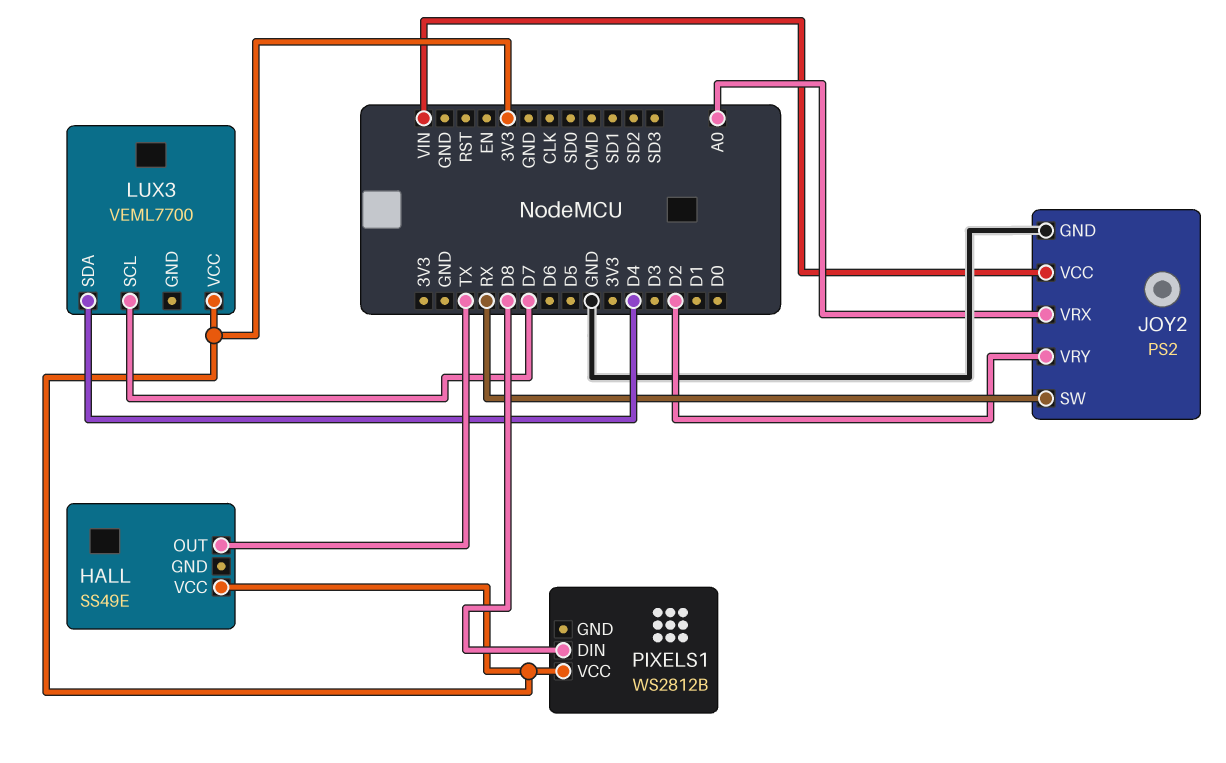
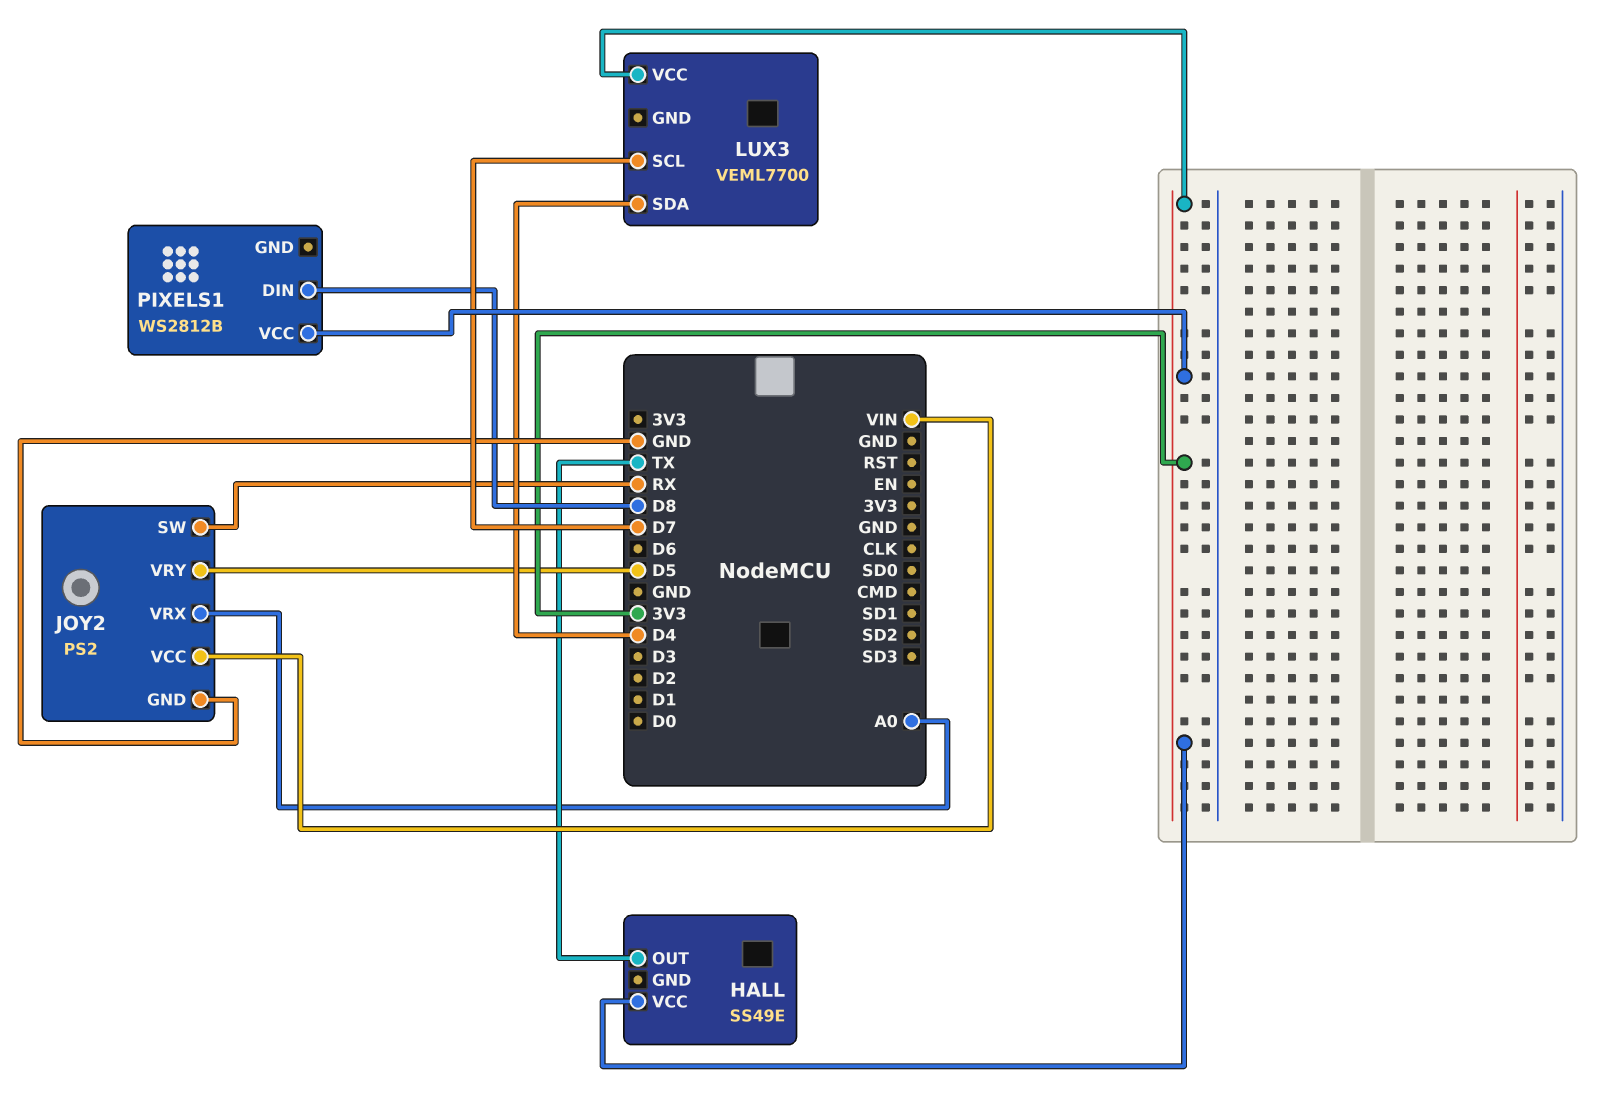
JOY2 pin VRY: D2 -> D5

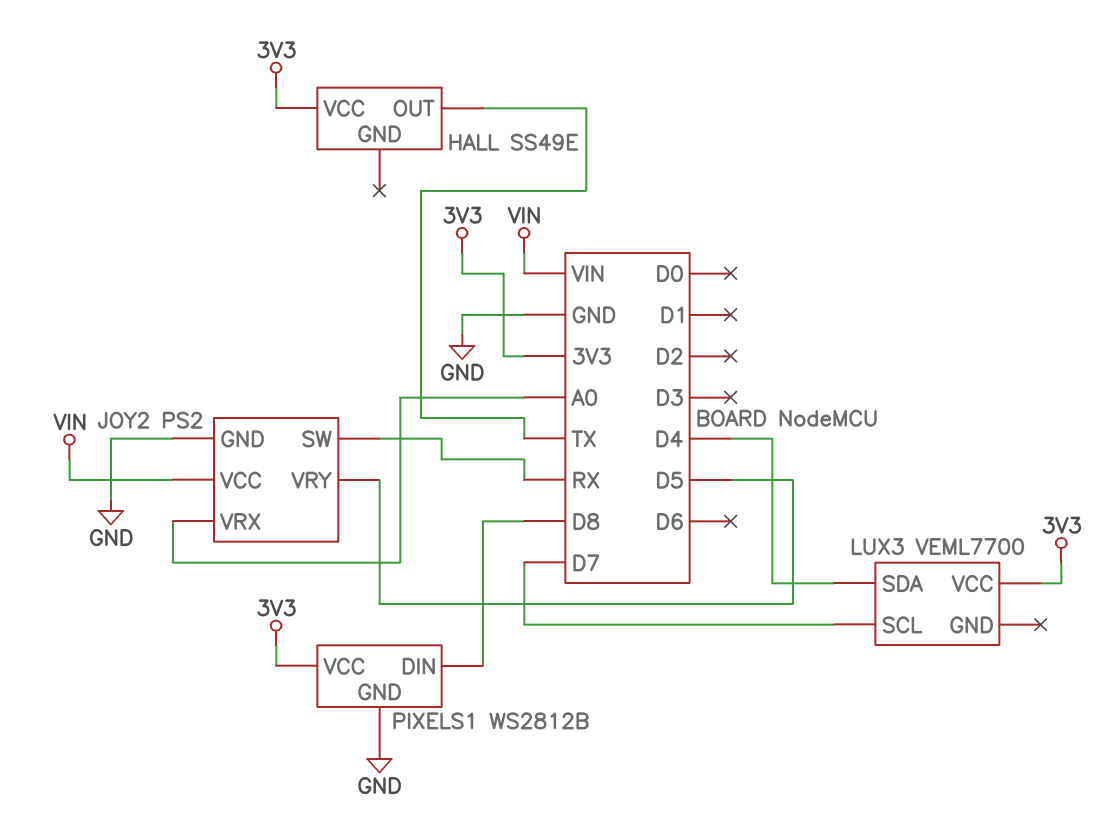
PIXELS1 pin GND: none -> GND

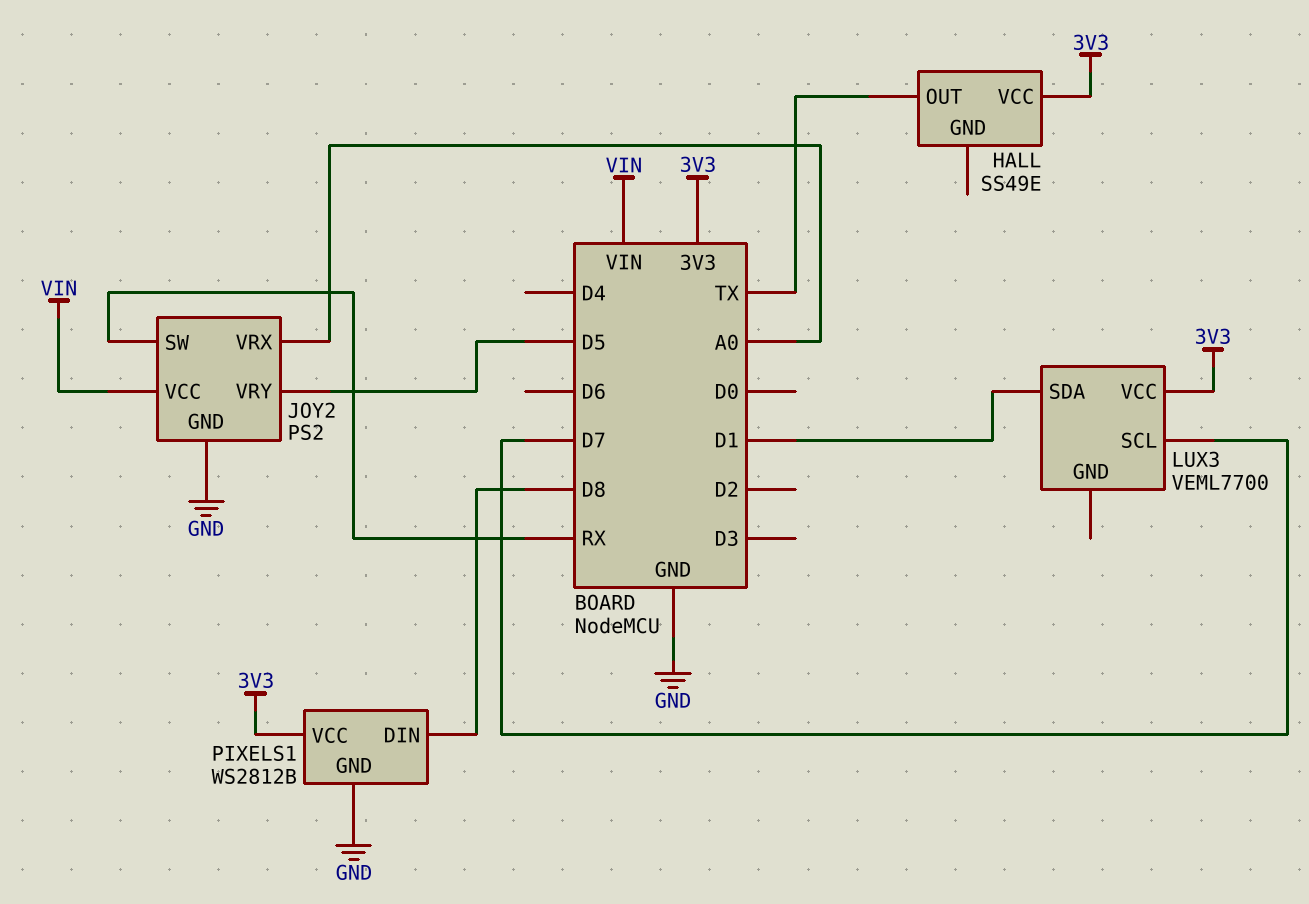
LUX3 pin SDA: D4 -> D1

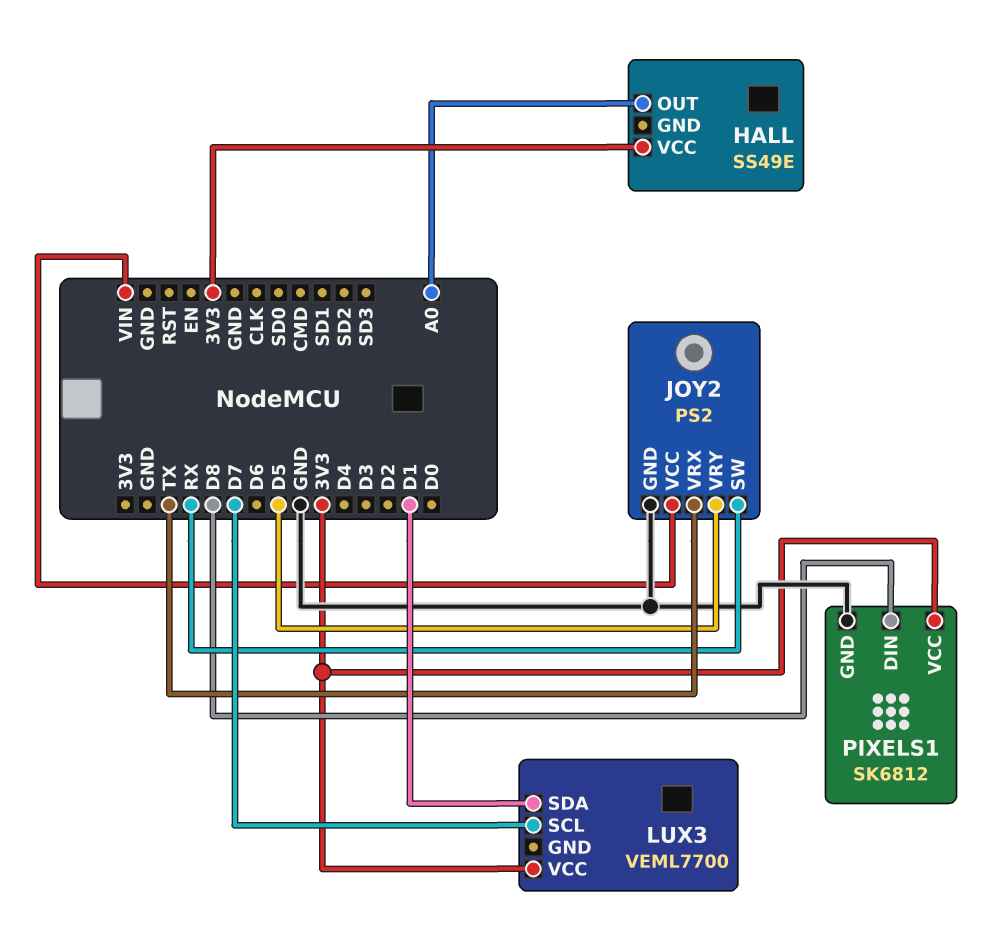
HALL pin OUT: TX -> A0
JOY2 pin VRX: A0 -> TX
PIXELS1: WS2812B -> SK6812

